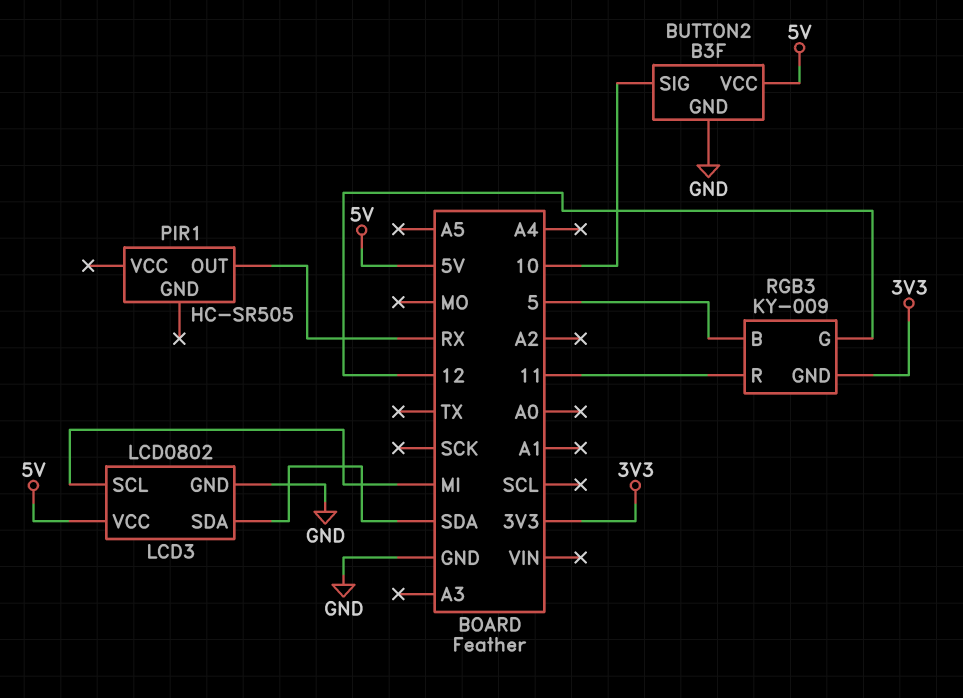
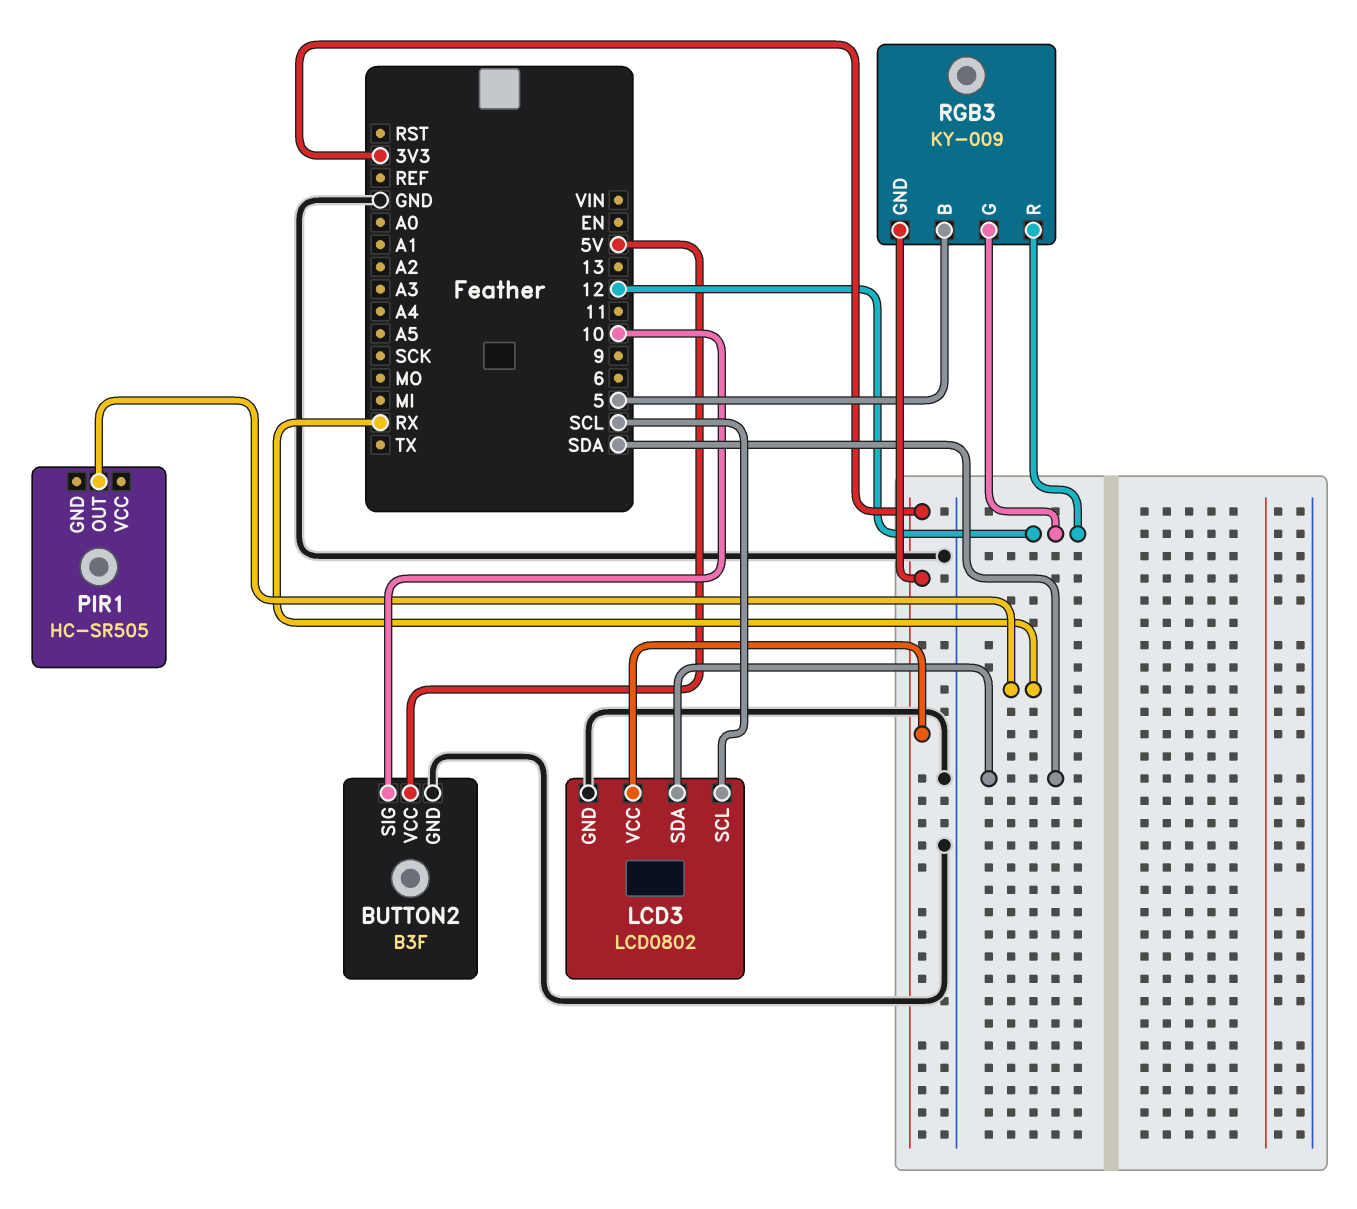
LCD3 pin SCL: MI -> SCL
LCD3 pin VCC: 5V -> 3V3
RGB3 pin R: 11 -> 12

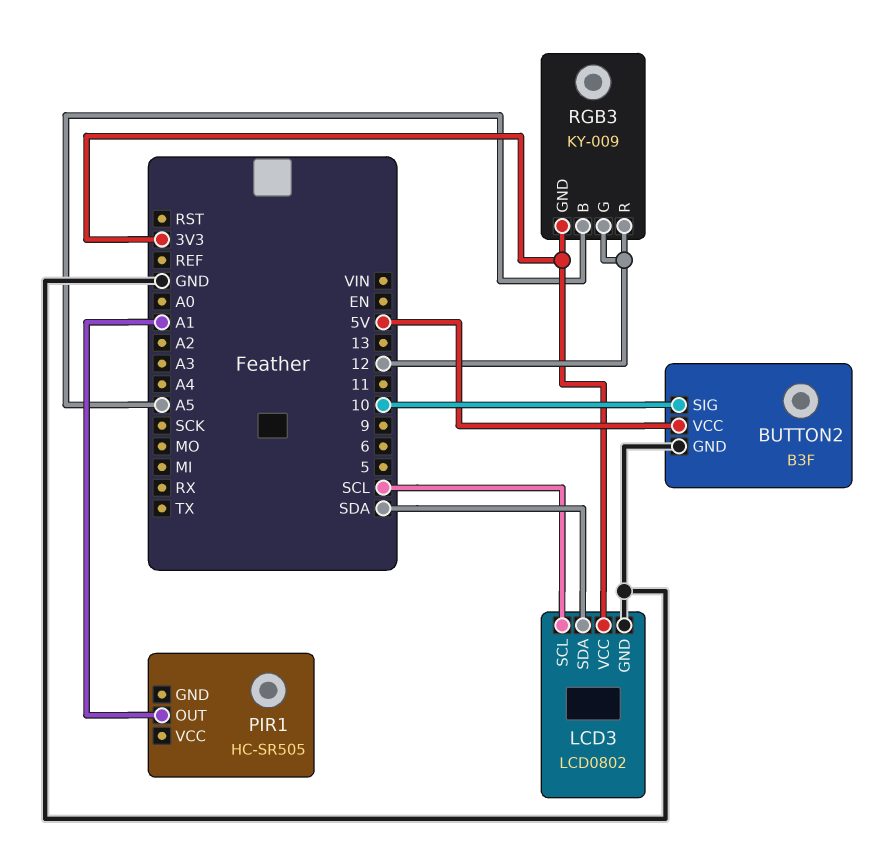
PIR1 pin OUT: RX -> A1
RGB3 pin B: 5 -> A5

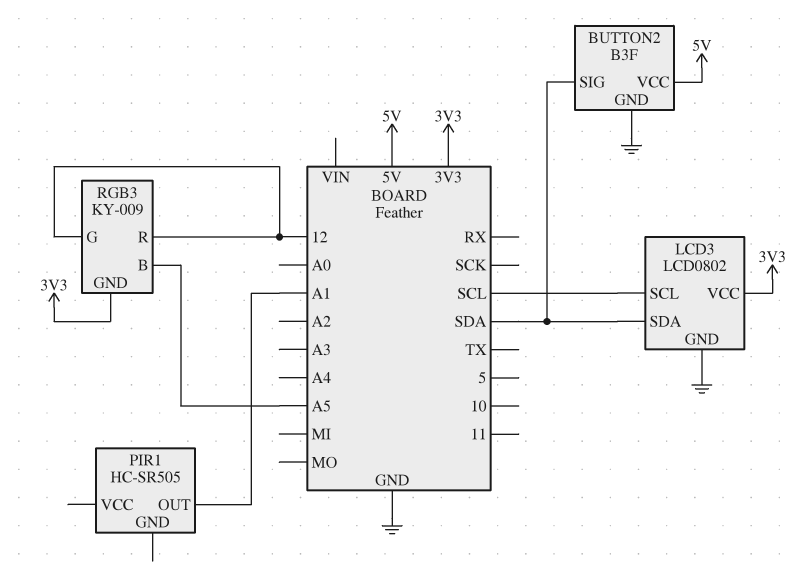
BUTTON2 pin SIG: 10 -> SDA

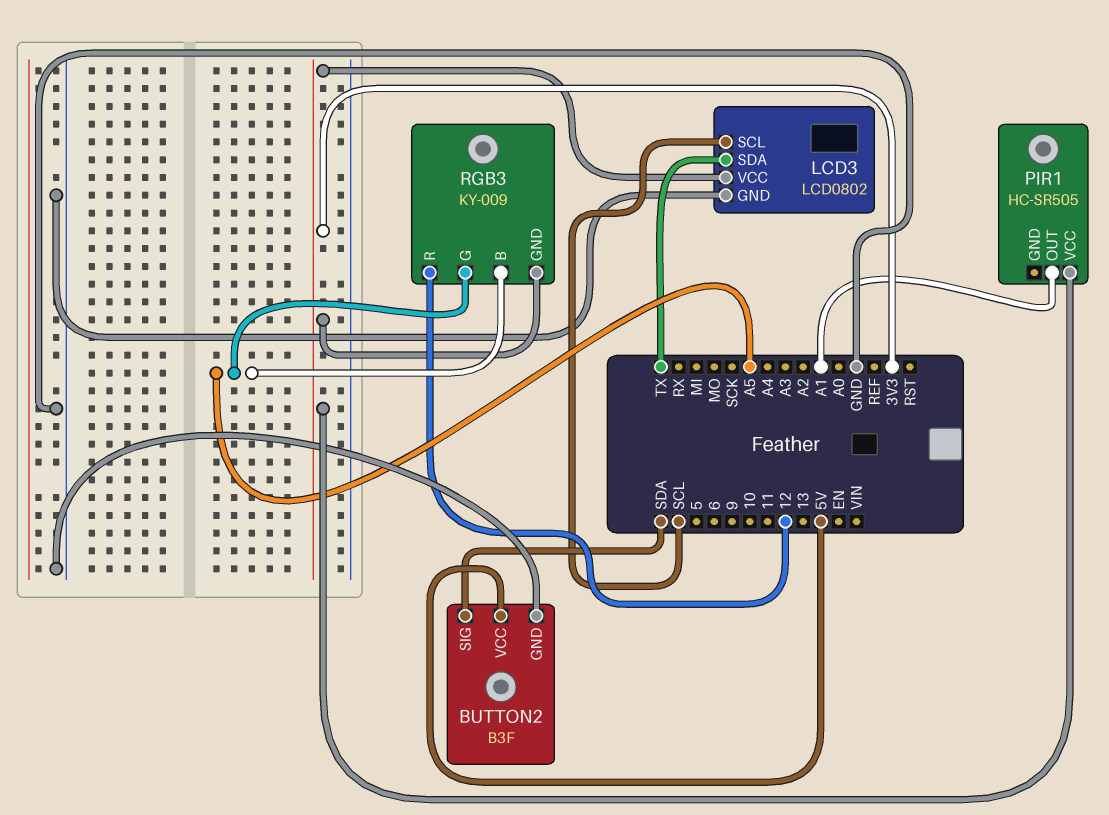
LCD3 pin SDA: SDA -> TX
PIR1 pin VCC: none -> 3V3
RGB3 pin G: 12 -> A5

